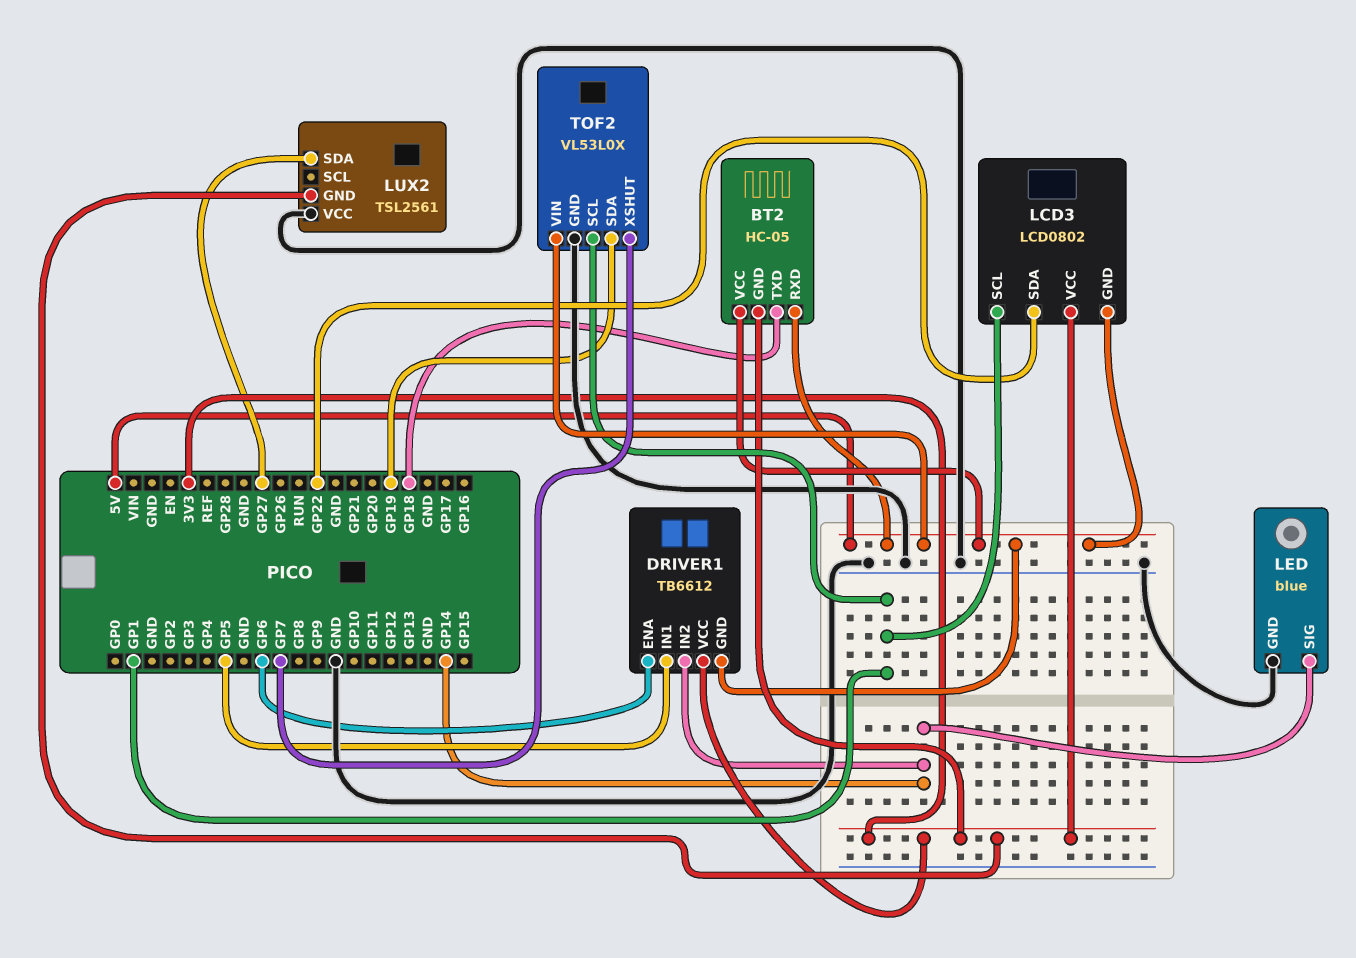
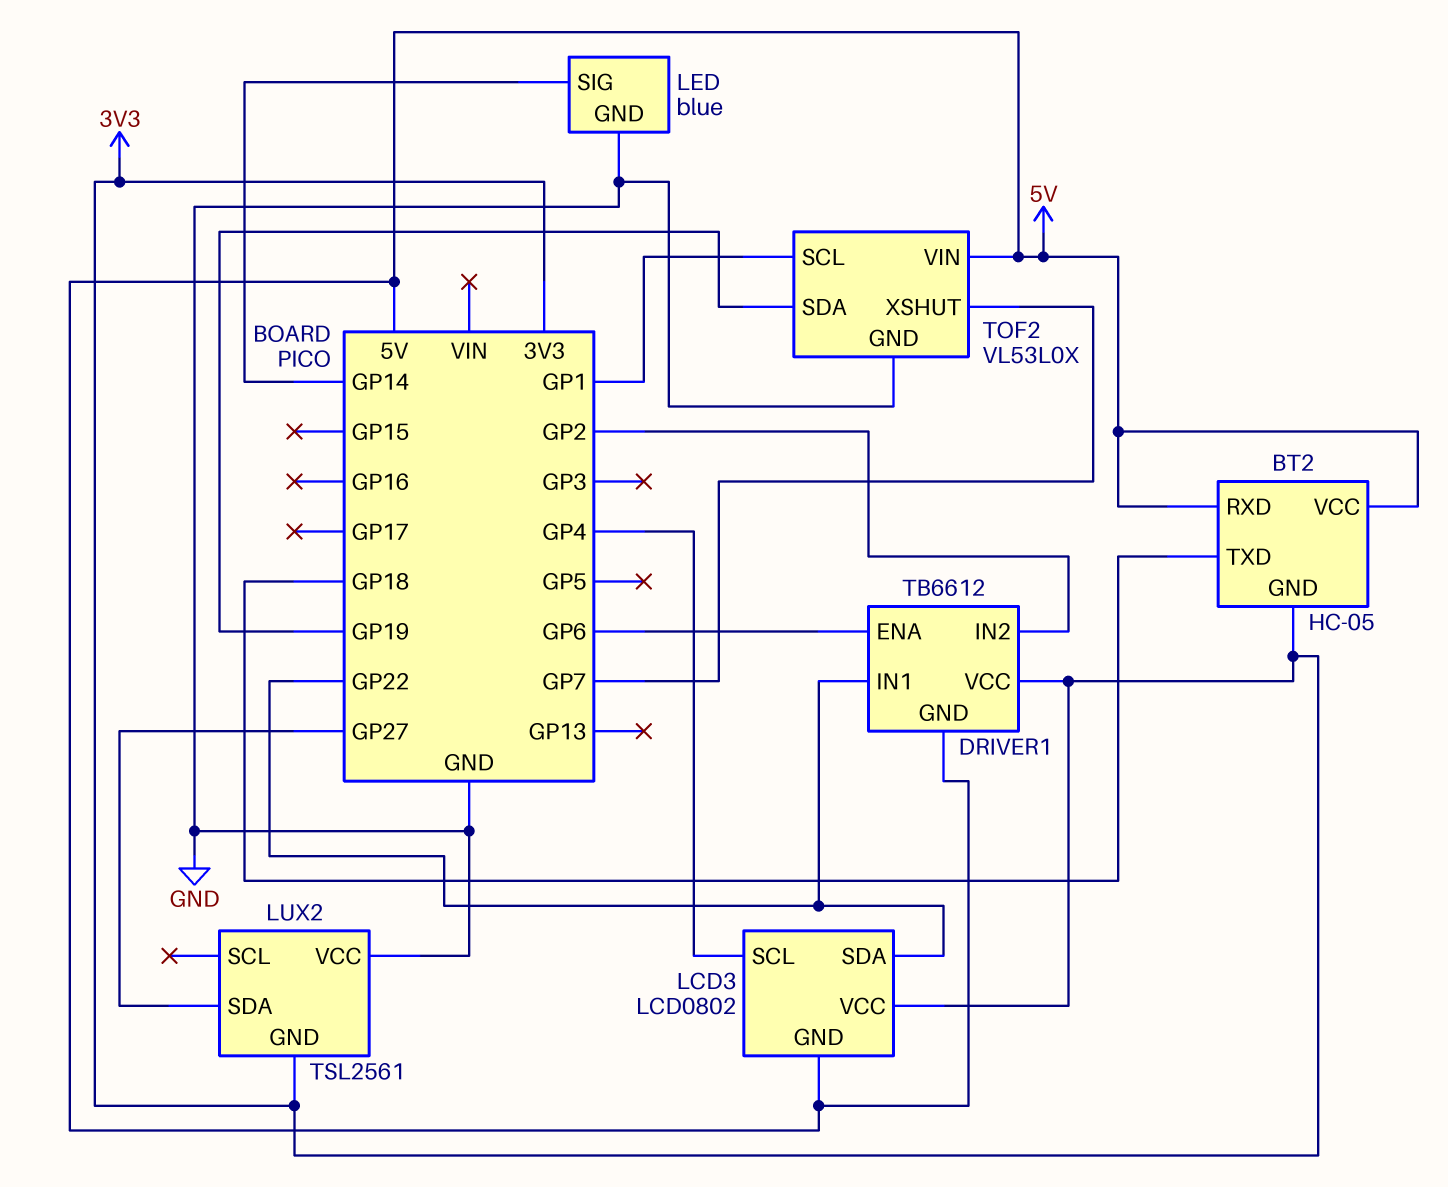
DRIVER1 pin IN1: GP5 -> GP22
DRIVER1 pin IN2: GP14 -> GP2
LCD3 pin SCL: GP1 -> GP4

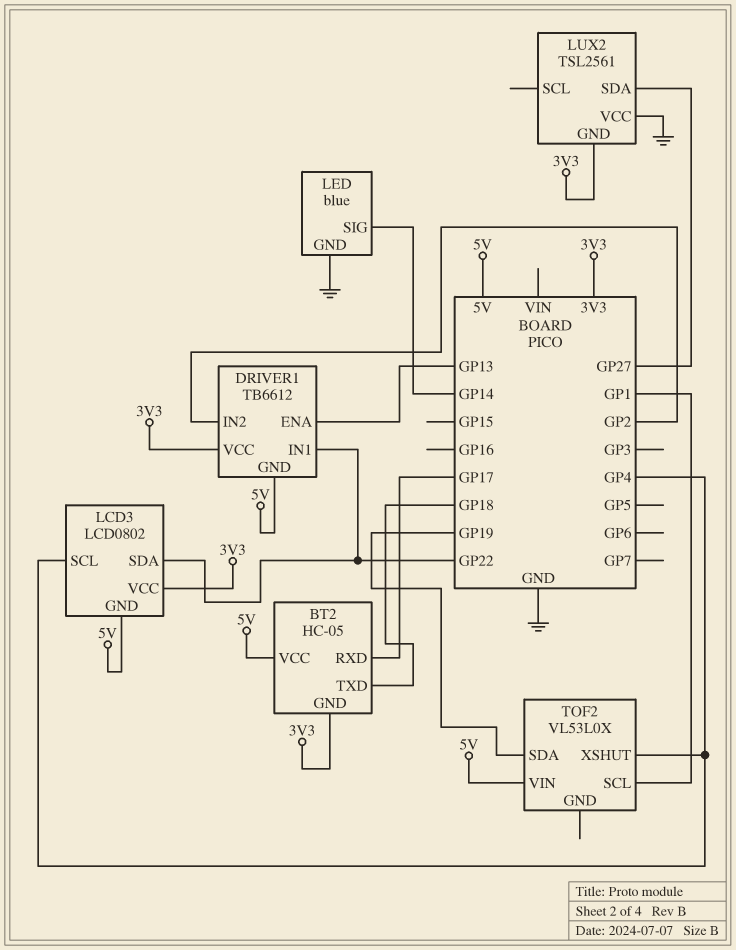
BT2 pin RXD: 5V -> GP17
DRIVER1 pin ENA: GP6 -> GP13
TOF2 pin GND: GND -> none
TOF2 pin XSHUT: GP7 -> GP4

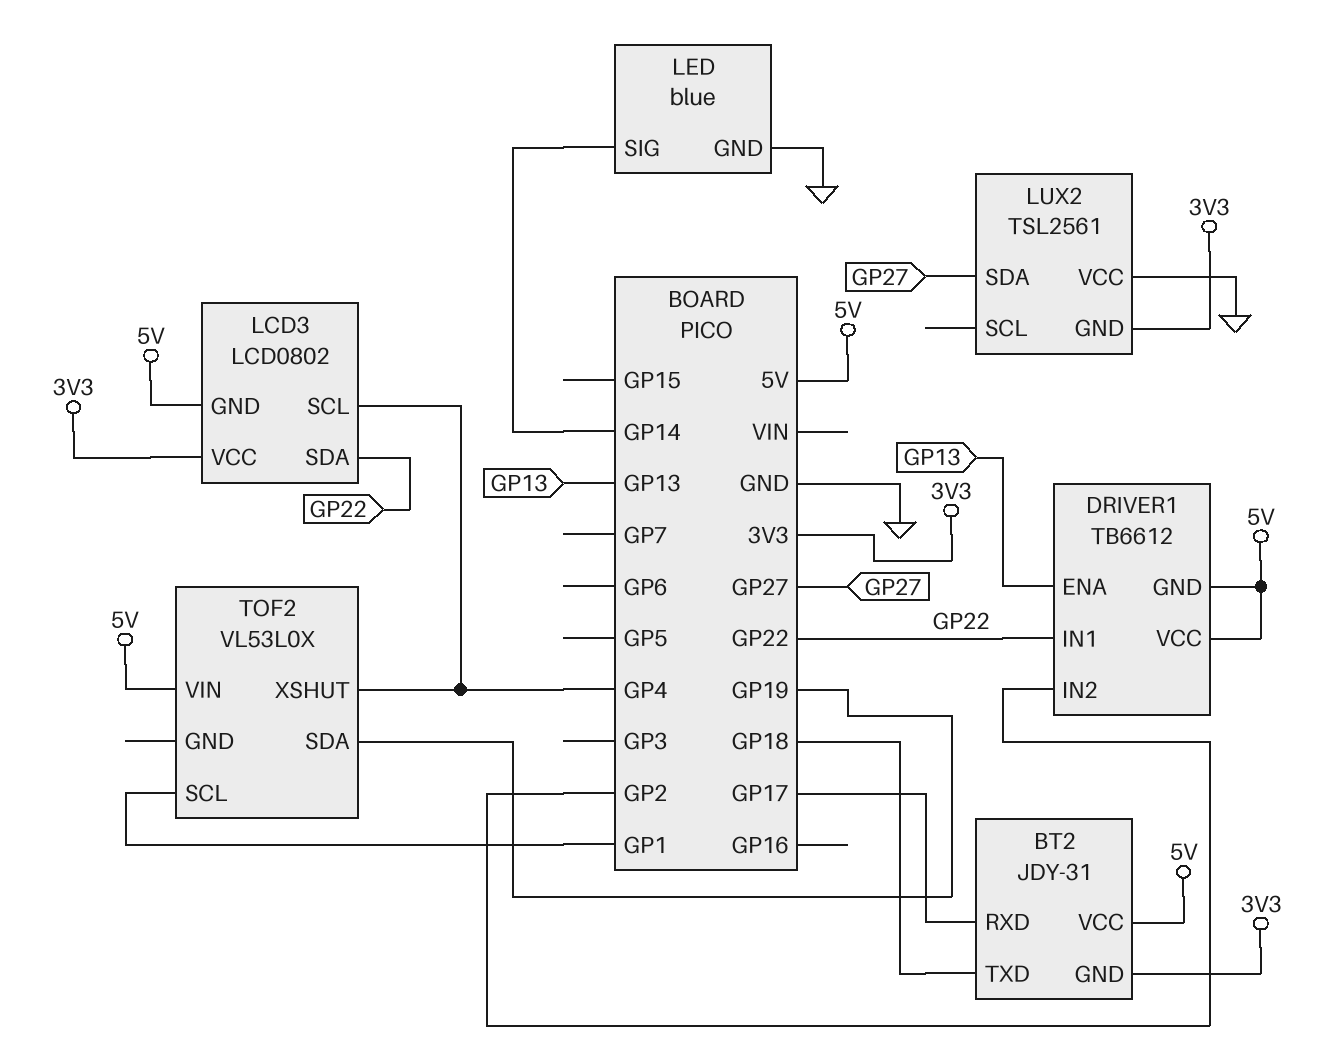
BT2: HC-05 -> JDY-31
DRIVER1 pin VCC: 3V3 -> 5V

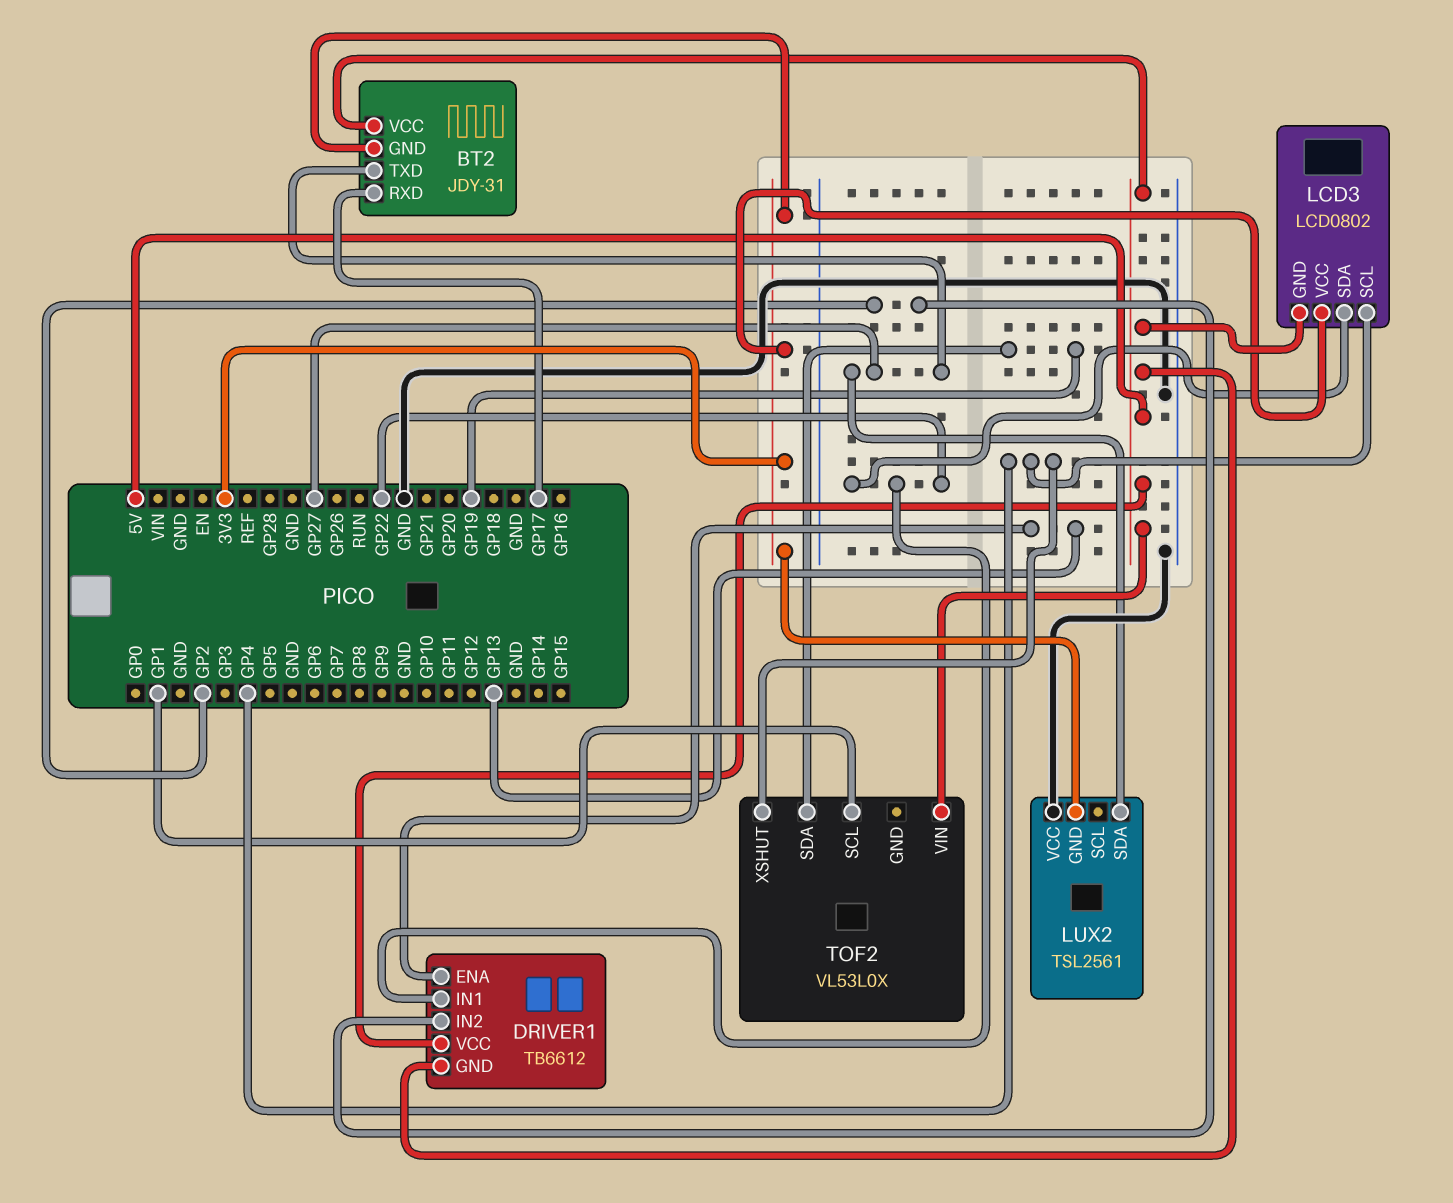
BT2 pin TXD: GP18 -> GP27
LED: blue -> none
LED pin GND: GND -> none
LED pin SIG: GP14 -> none

